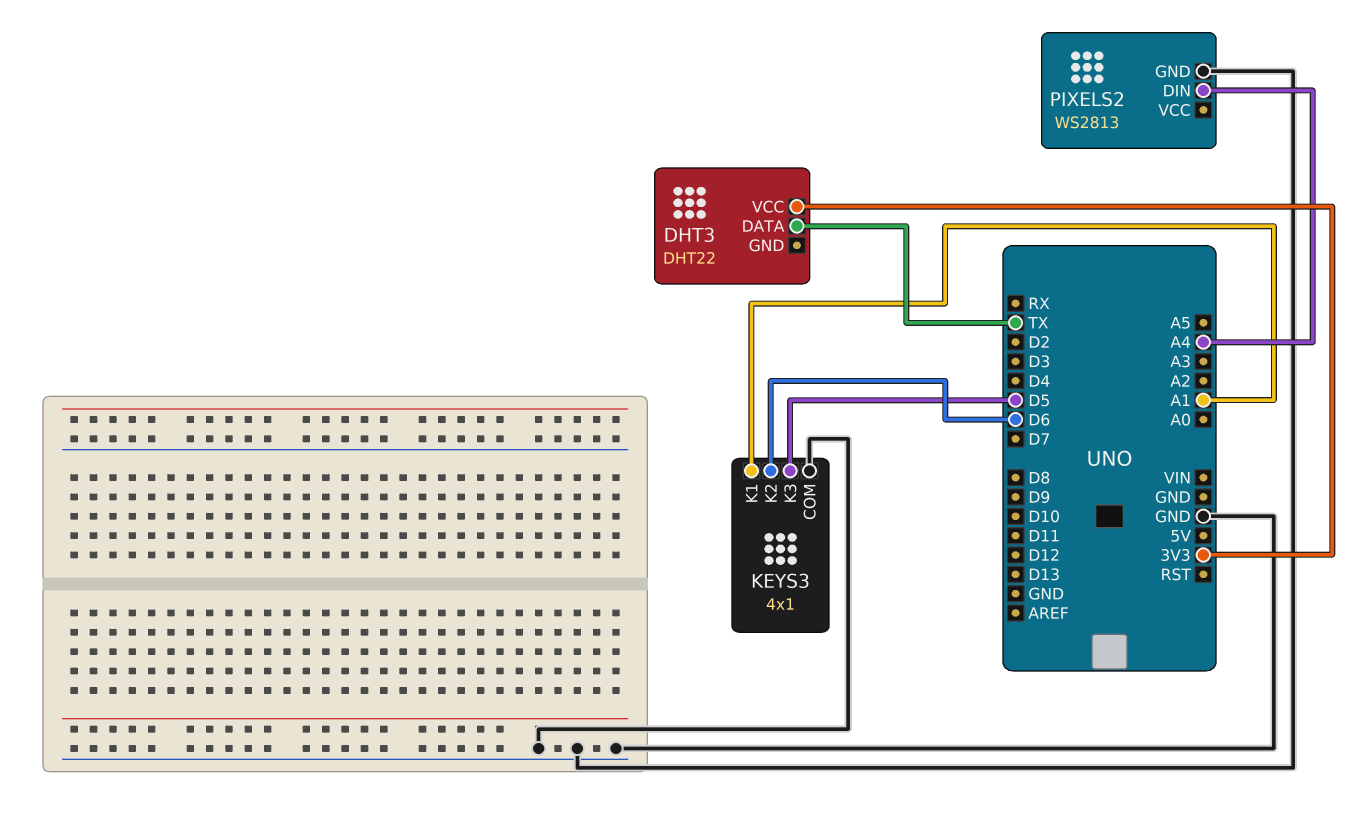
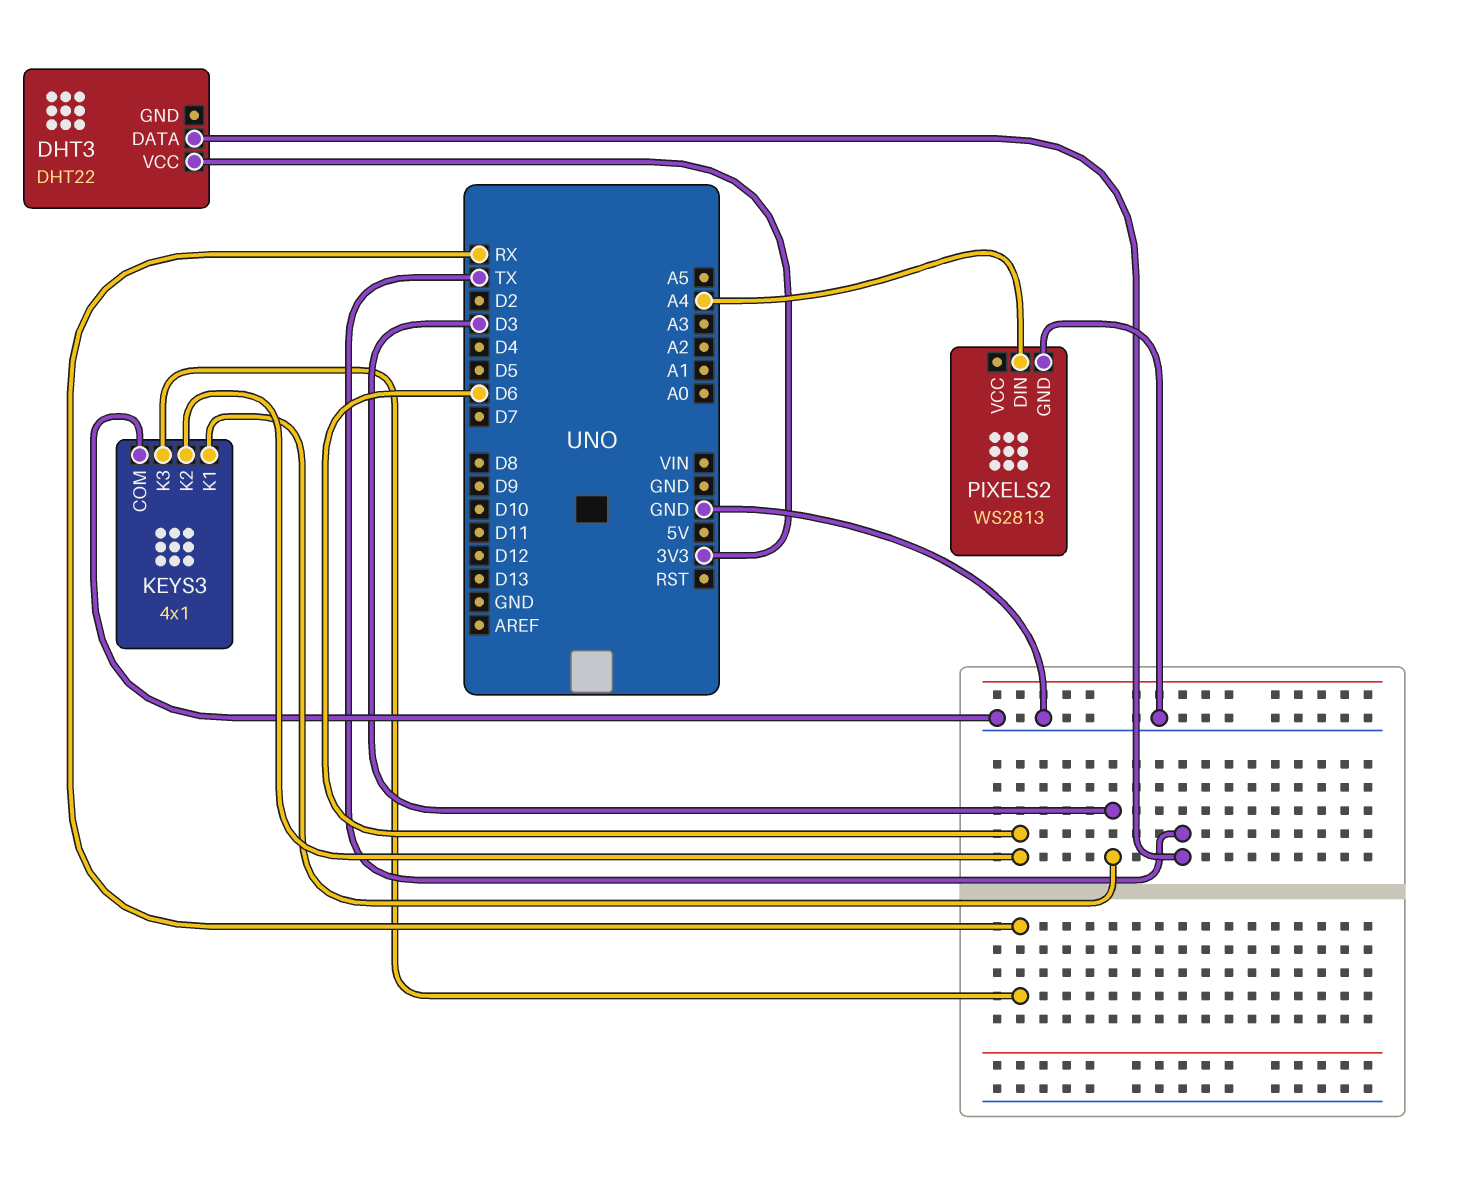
KEYS3 pin K1: A1 -> D3
KEYS3 pin K3: D5 -> RX

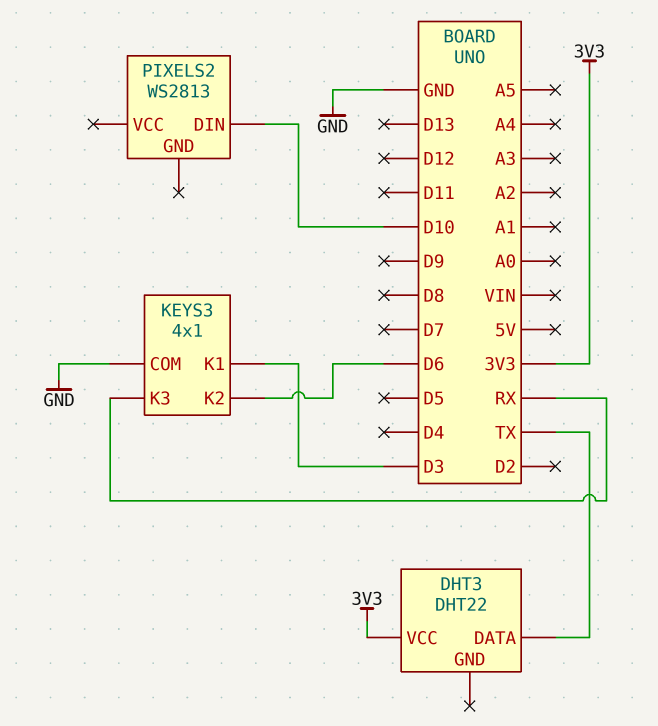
PIXELS2 pin DIN: A4 -> D10
PIXELS2 pin GND: GND -> none

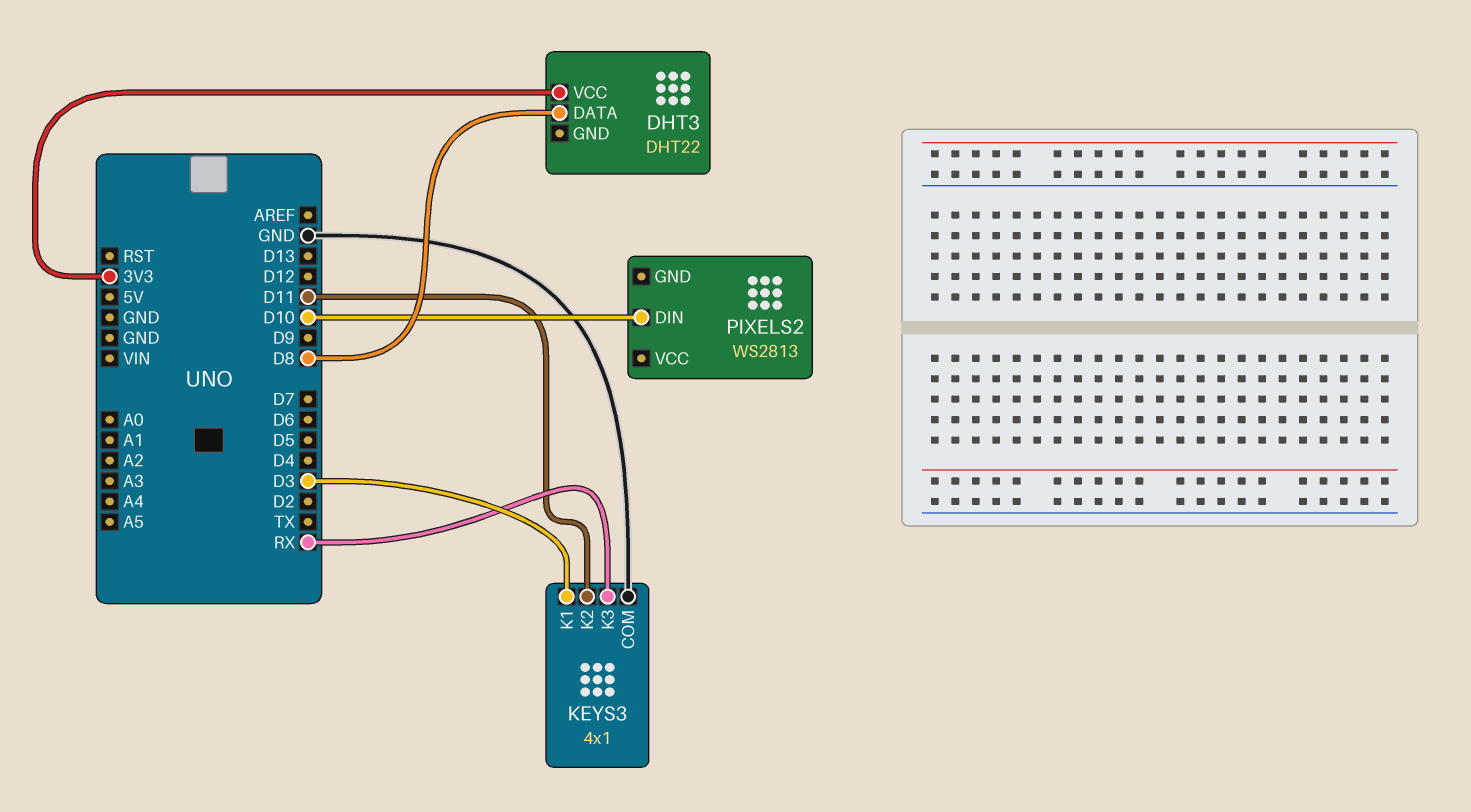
DHT3 pin DATA: TX -> D8
KEYS3 pin K2: D6 -> D11

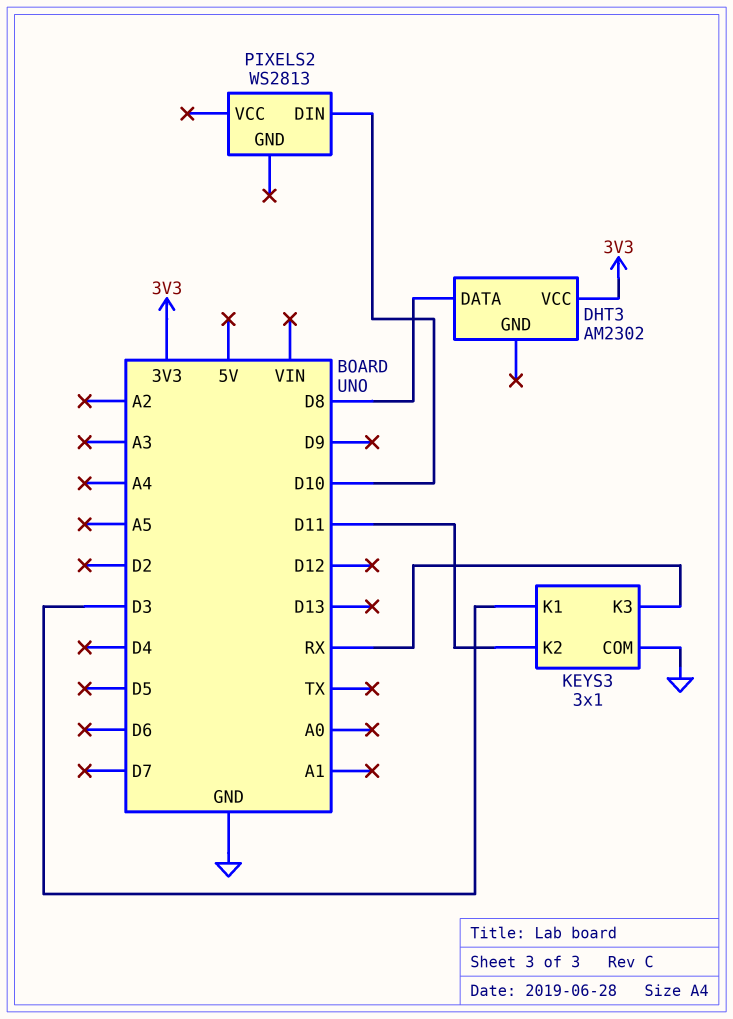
DHT3: DHT22 -> AM2302
KEYS3: 4x1 -> 3x1

